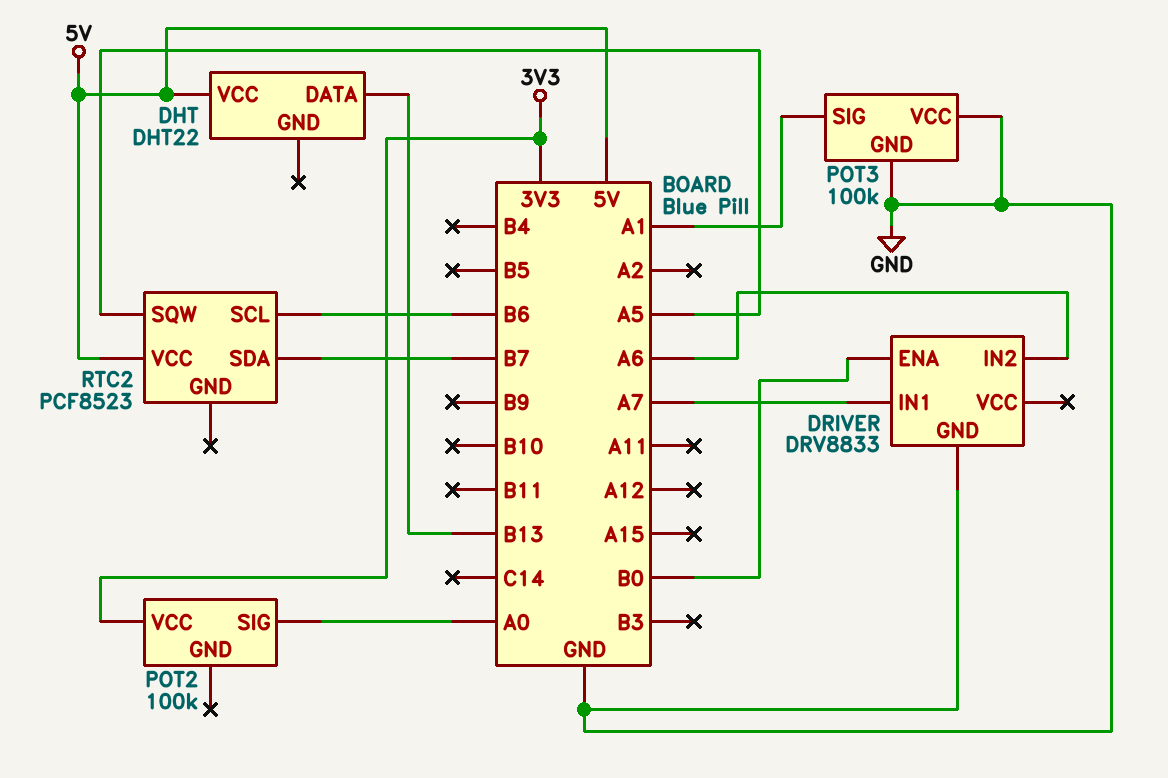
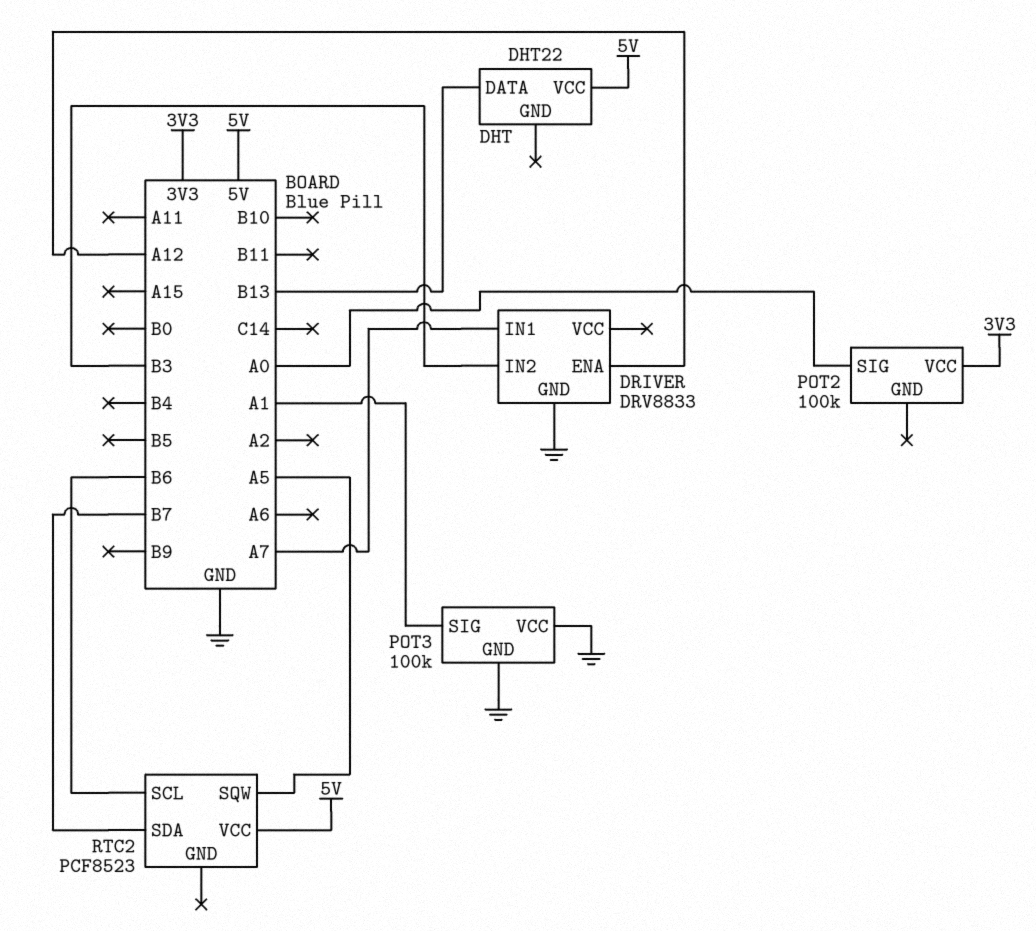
DRIVER pin ENA: B0 -> A12
DRIVER pin IN2: A6 -> B3

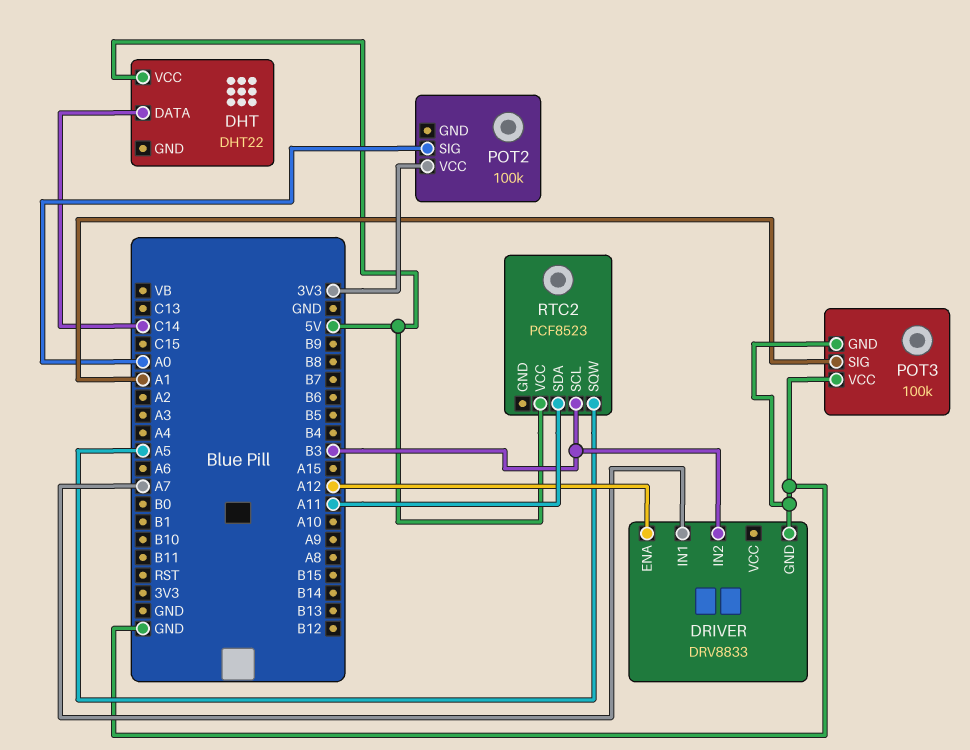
DHT pin DATA: B13 -> C14
RTC2 pin SCL: B6 -> B3
RTC2 pin SDA: B7 -> A11

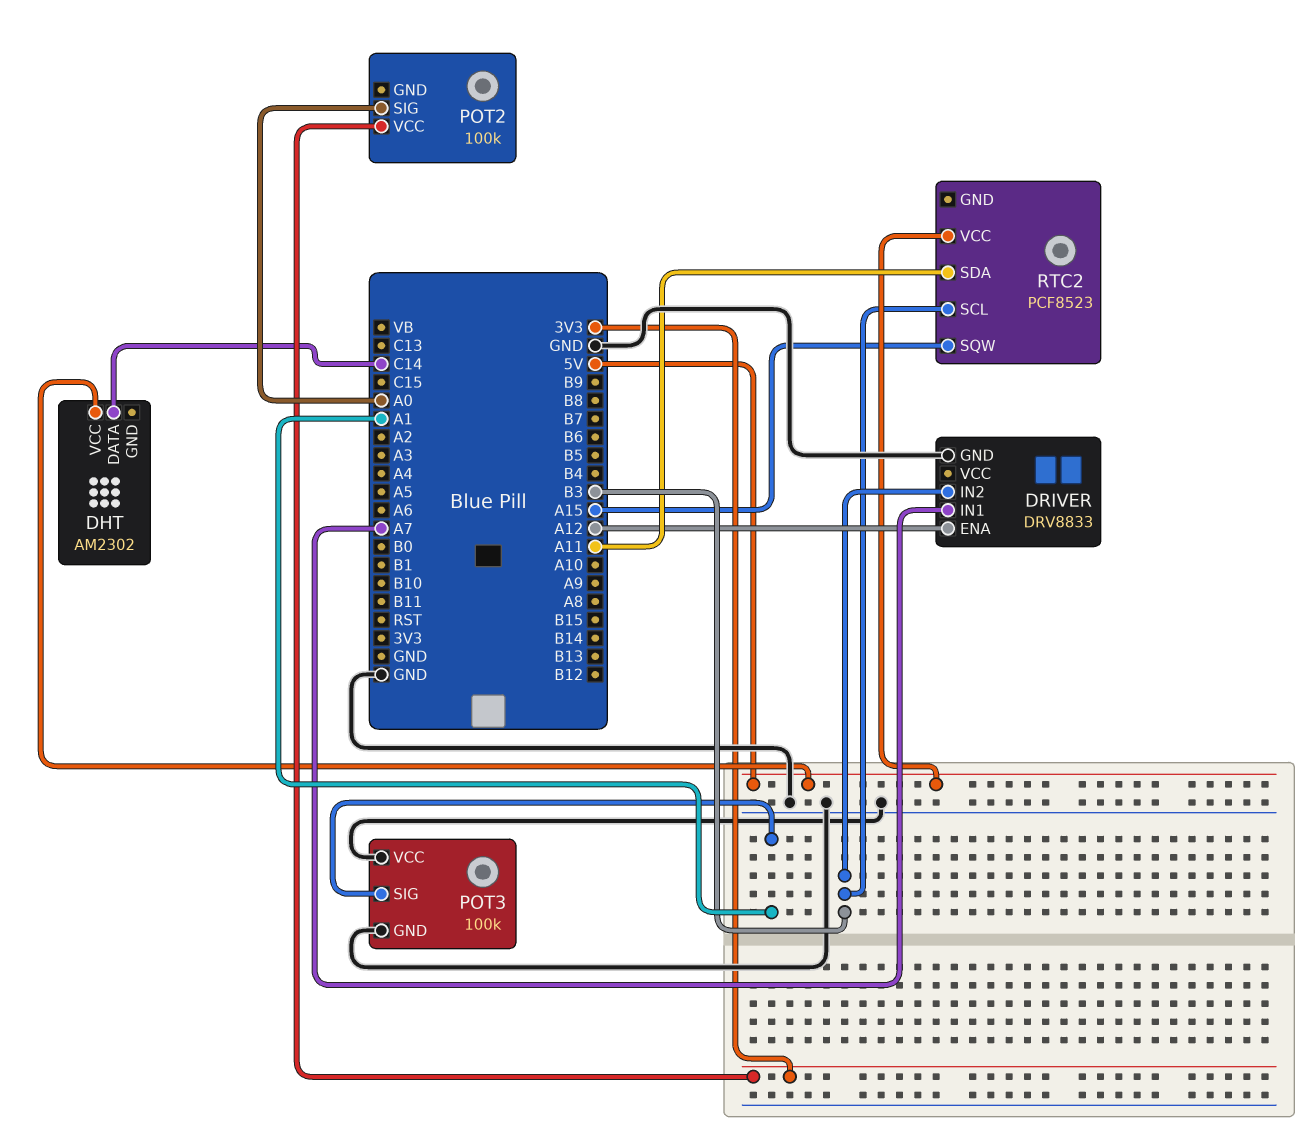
DHT: DHT22 -> AM2302
RTC2 pin SQW: A5 -> A15

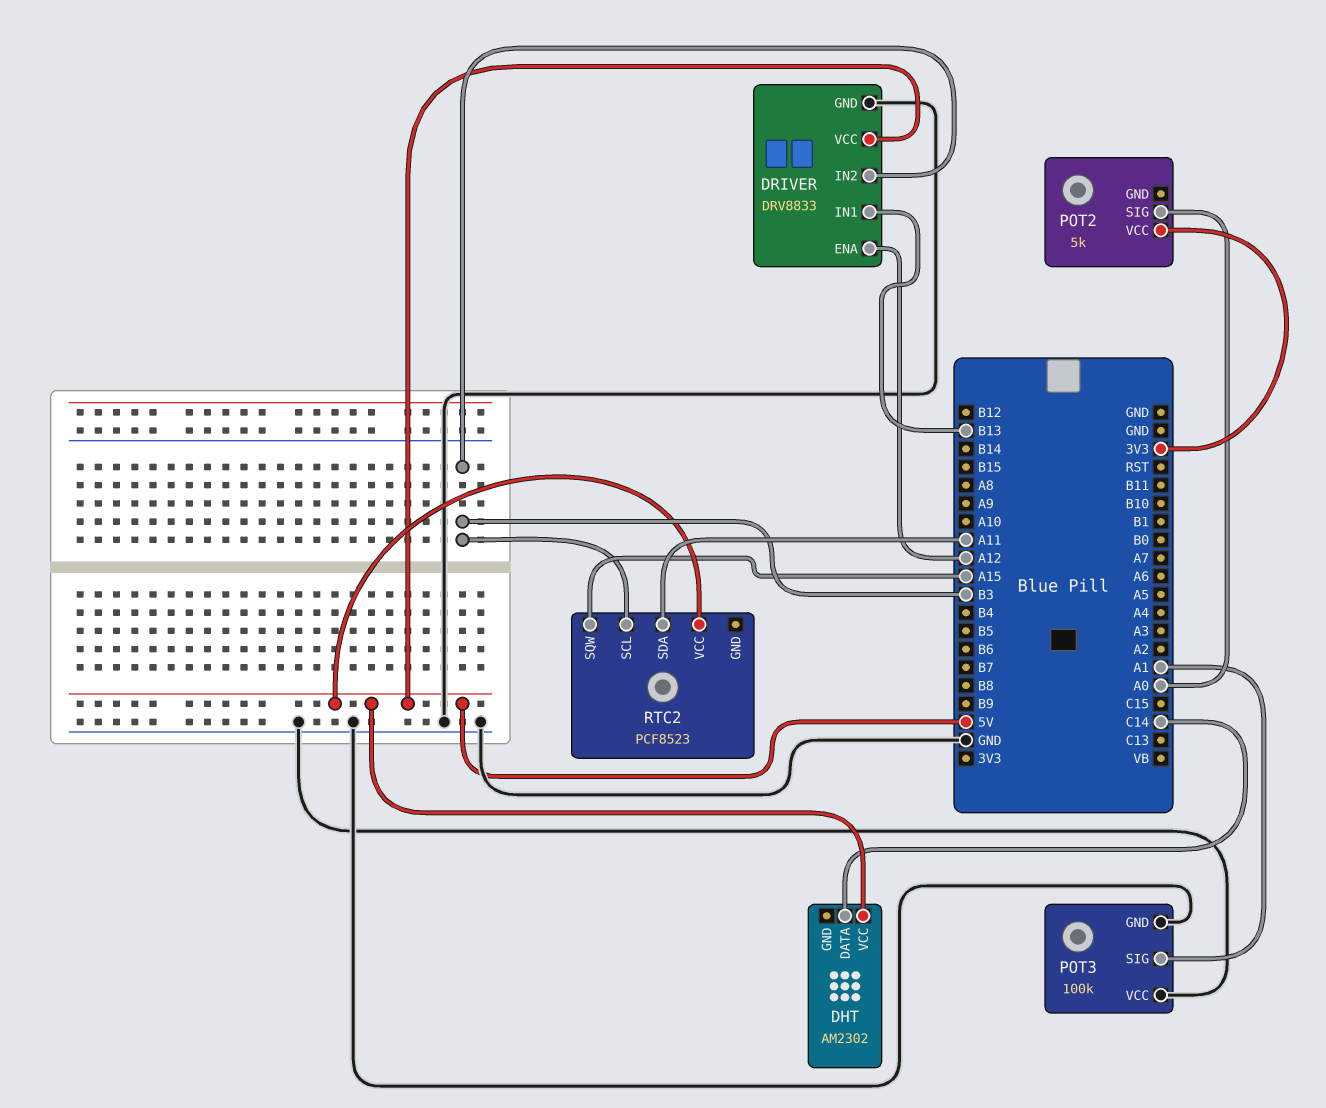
DRIVER pin IN1: A7 -> B13
DRIVER pin VCC: none -> 5V
POT2: 100k -> 5k

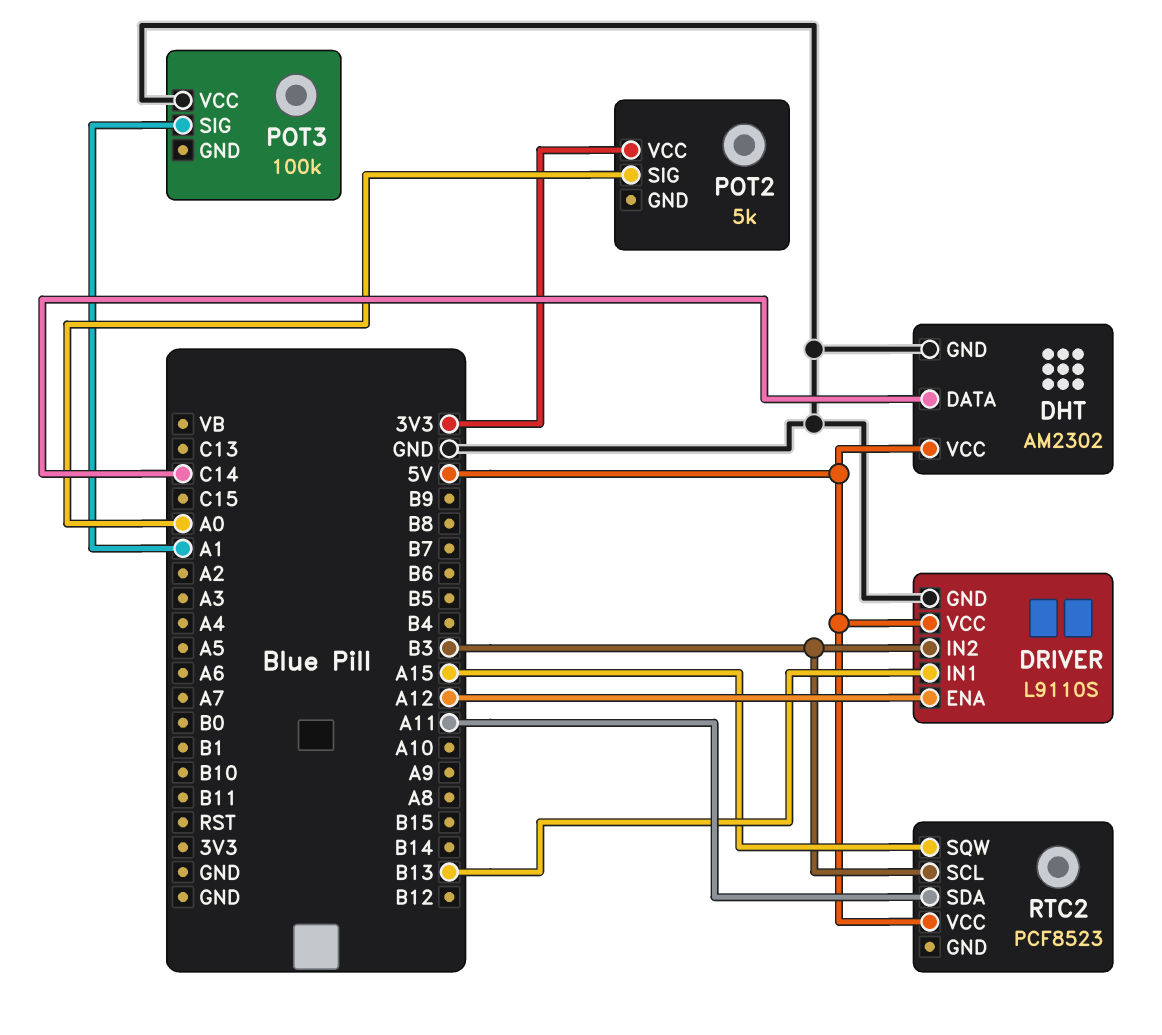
DHT pin GND: none -> GND
DRIVER: DRV8833 -> L9110S
POT3 pin GND: GND -> none

